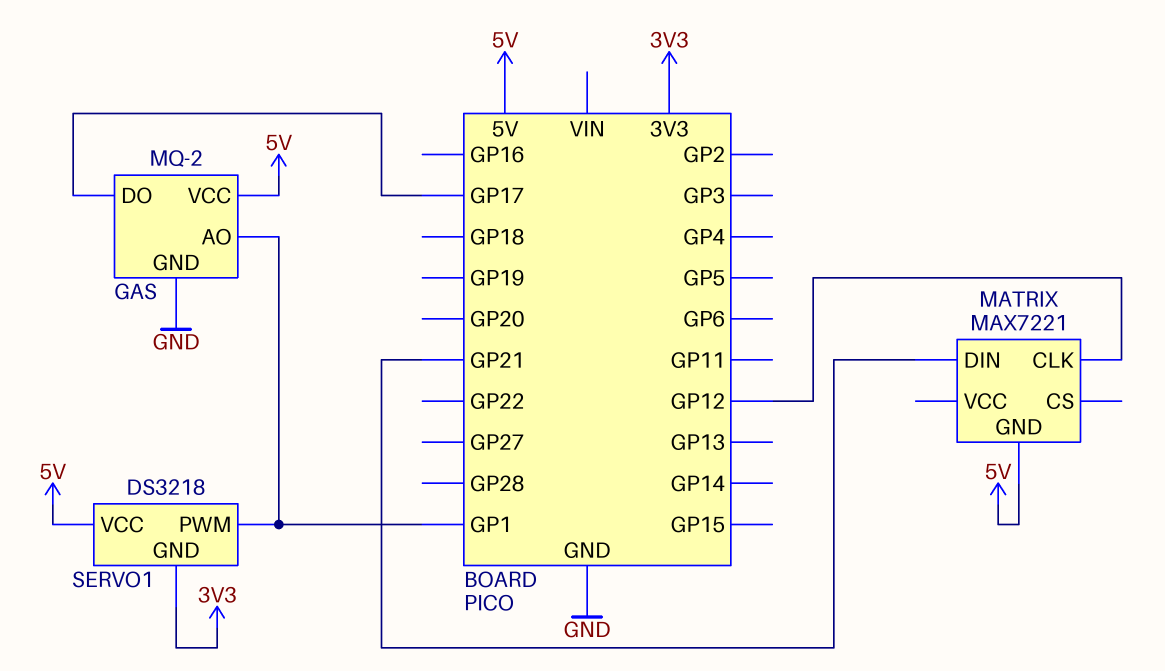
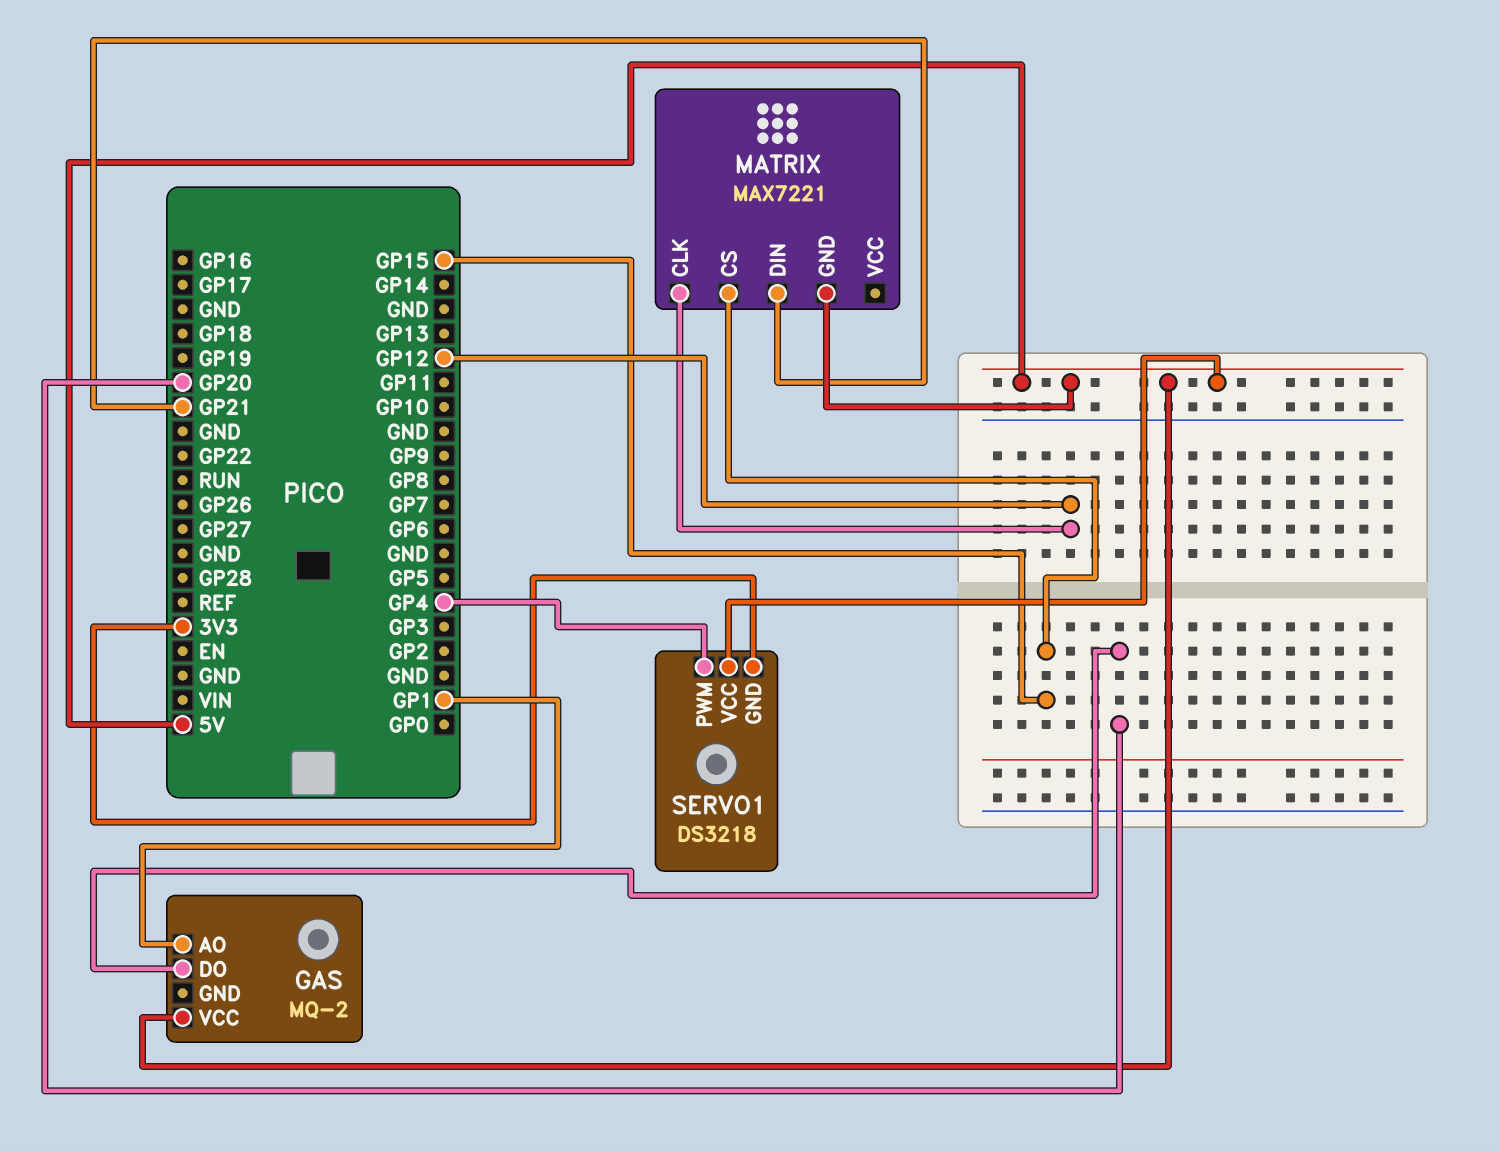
GAS pin DO: GP17 -> GP20
GAS pin GND: GND -> none
MATRIX pin CS: none -> GP15
SERVO1 pin PWM: GP1 -> GP4

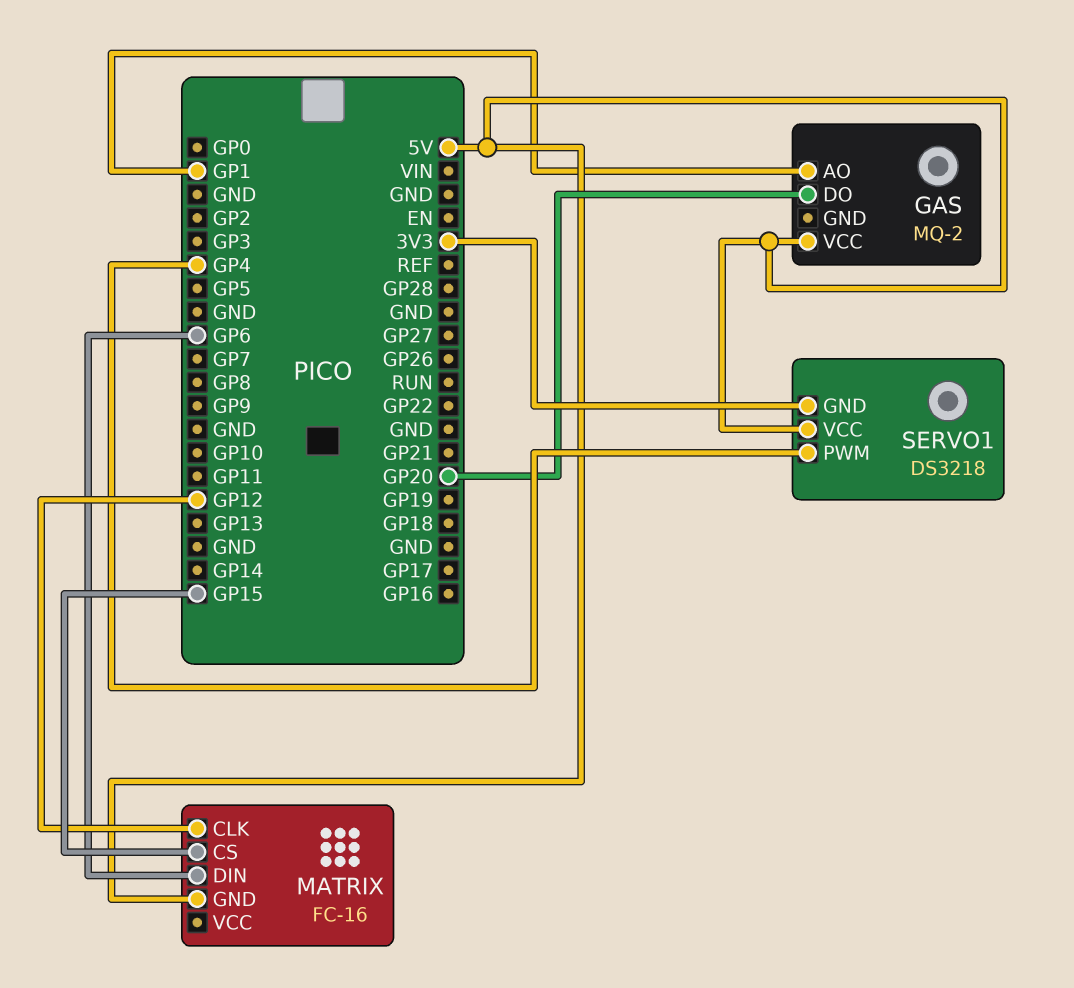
MATRIX: MAX7221 -> FC-16
MATRIX pin DIN: GP21 -> GP6

